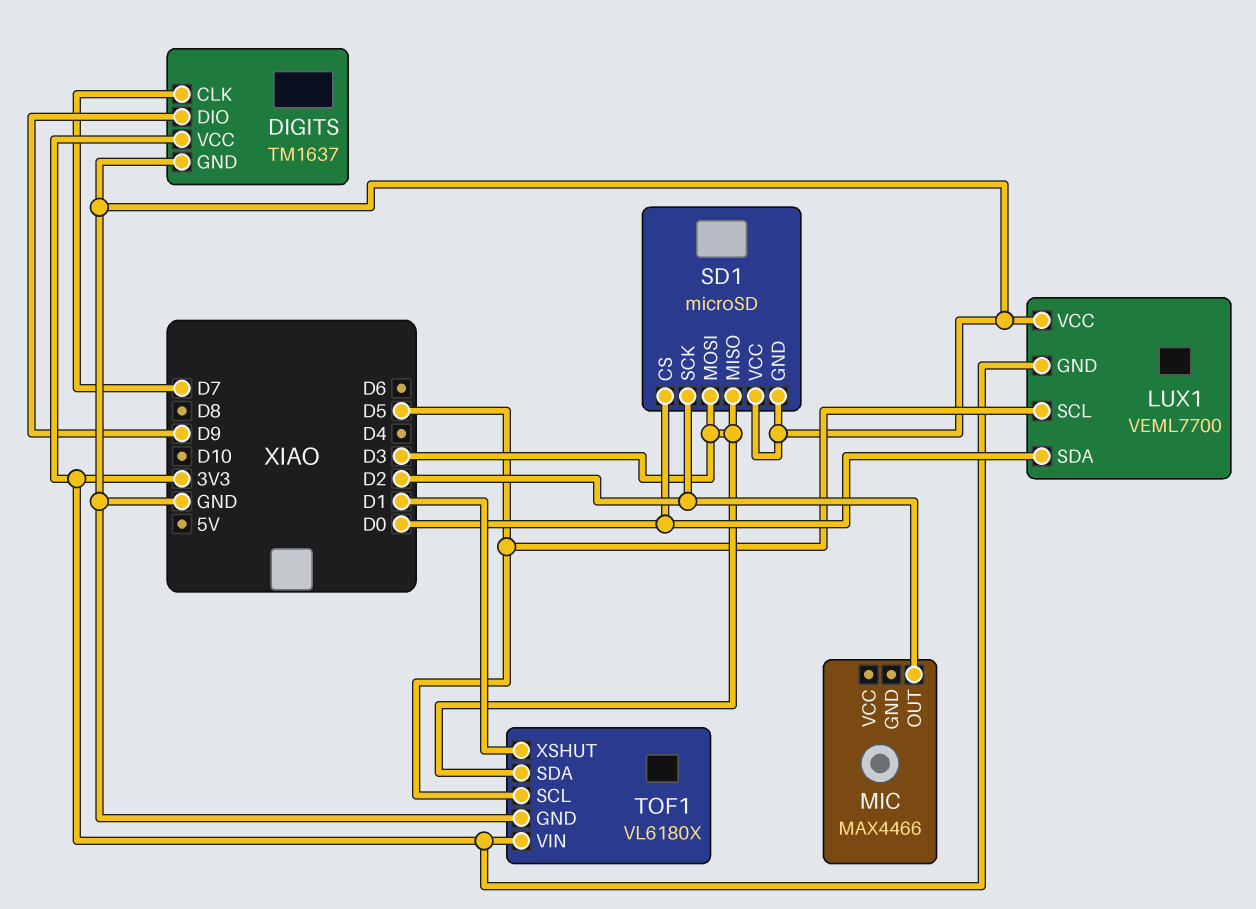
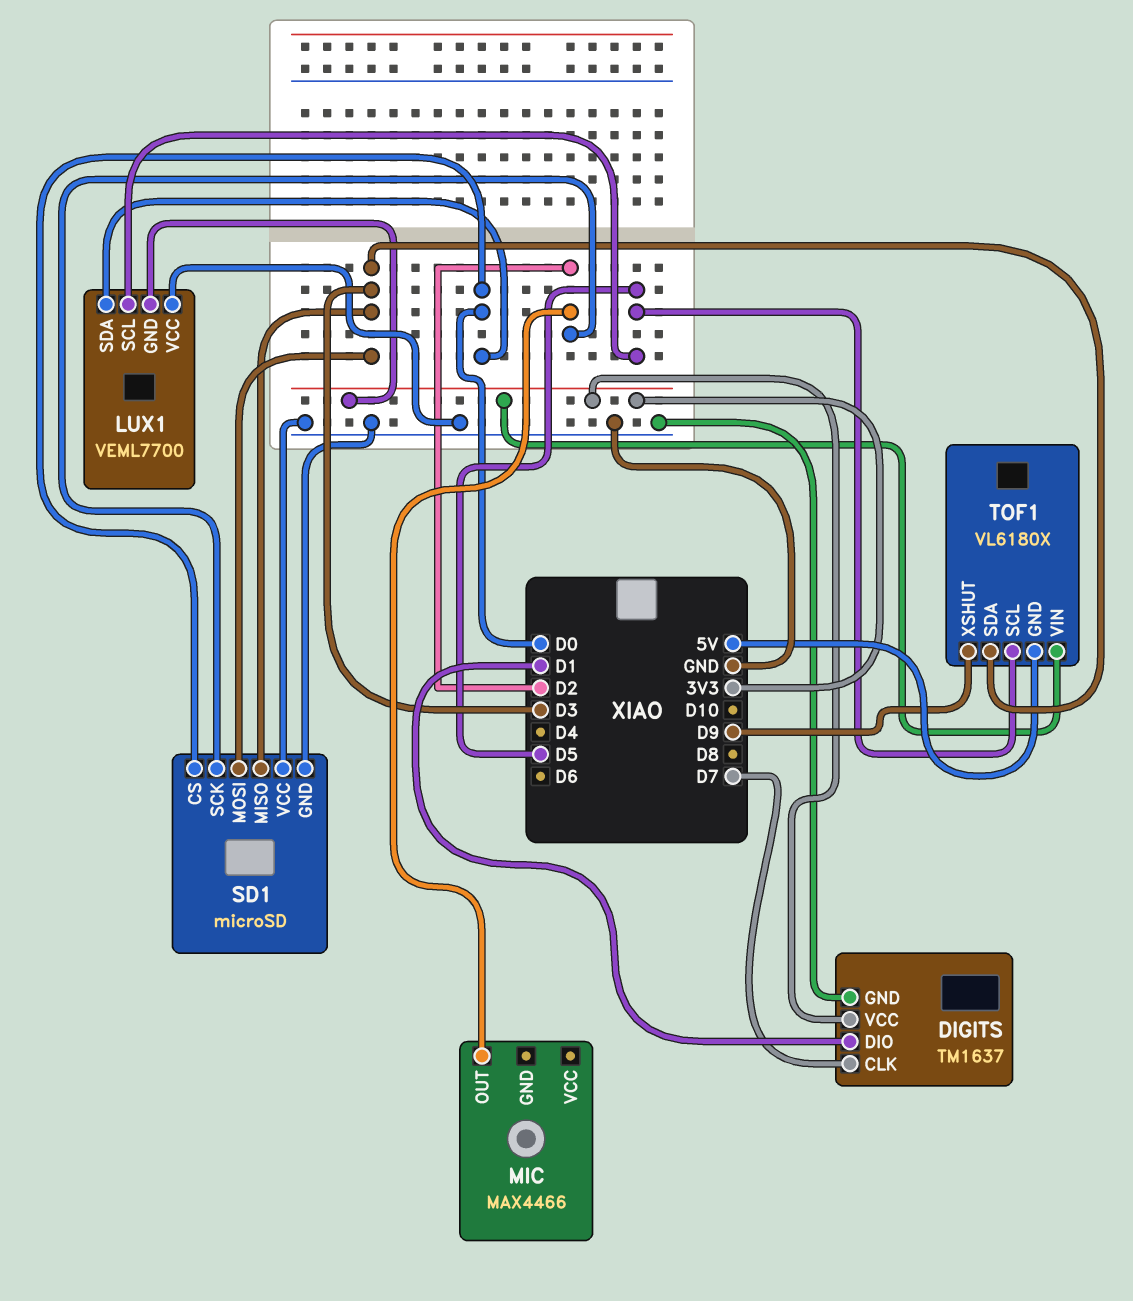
DIGITS pin DIO: D9 -> D1
TOF1 pin GND: GND -> 5V
TOF1 pin XSHUT: D1 -> D9

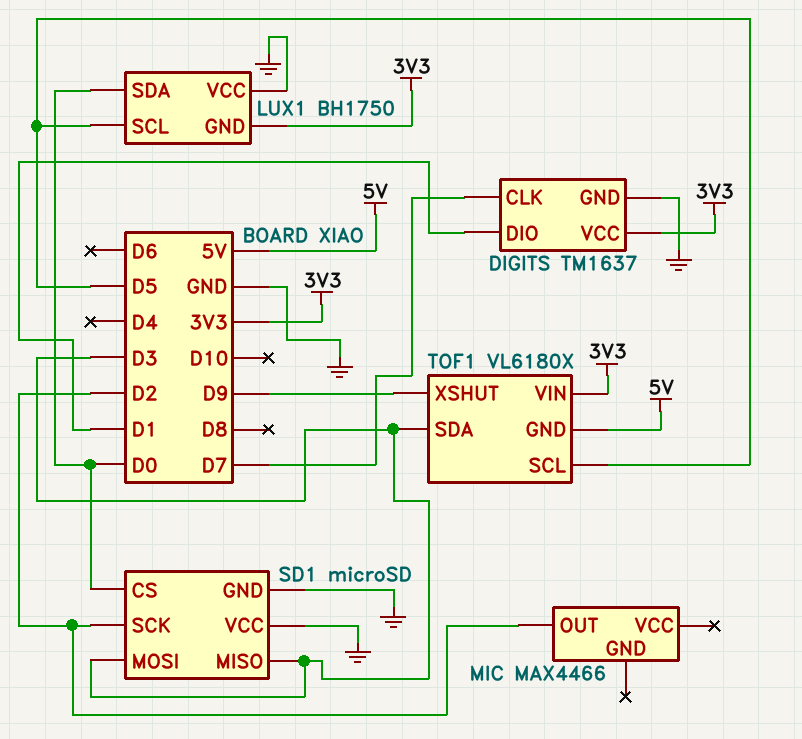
LUX1: VEML7700 -> BH1750

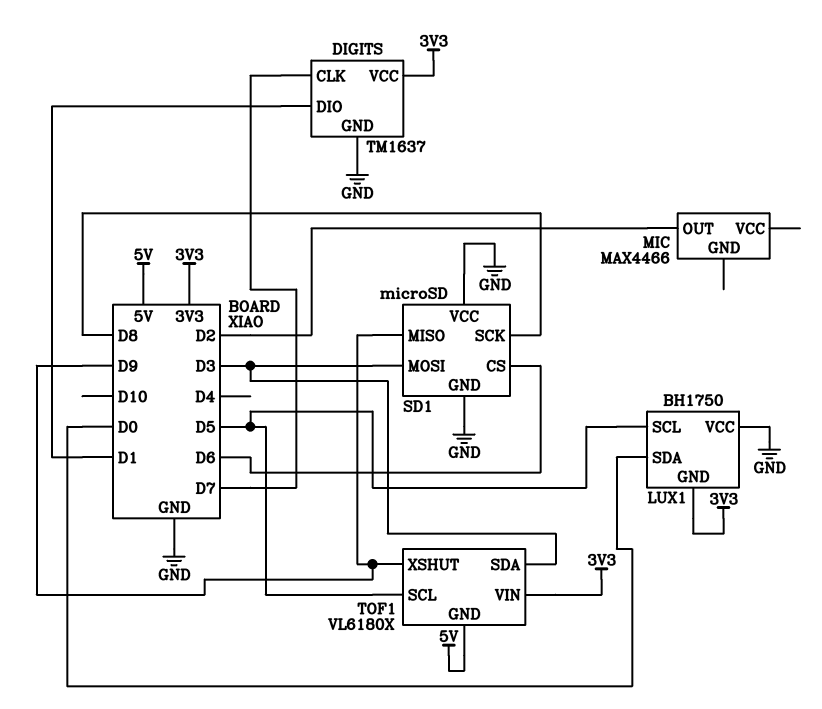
SD1 pin CS: D0 -> D6
SD1 pin MISO: D3 -> D9
SD1 pin SCK: D2 -> D8

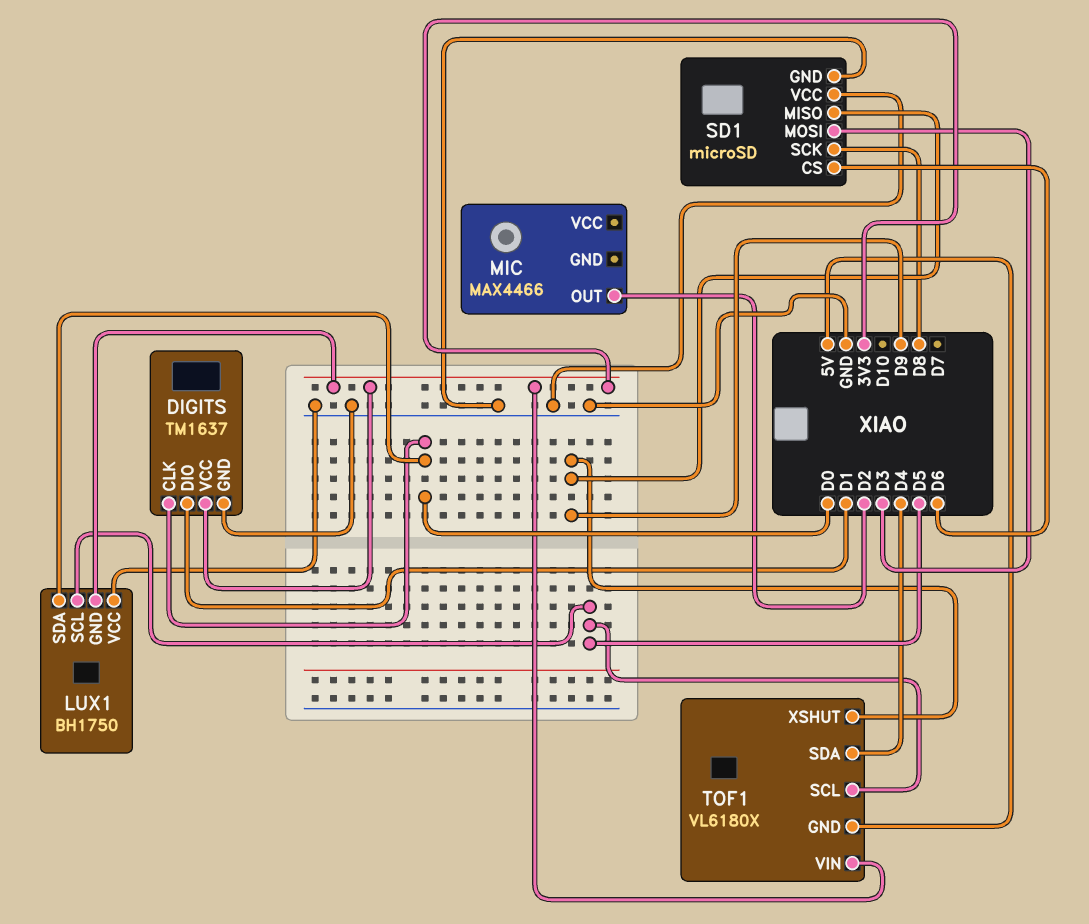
DIGITS pin CLK: D7 -> D0
TOF1 pin SDA: D3 -> D4

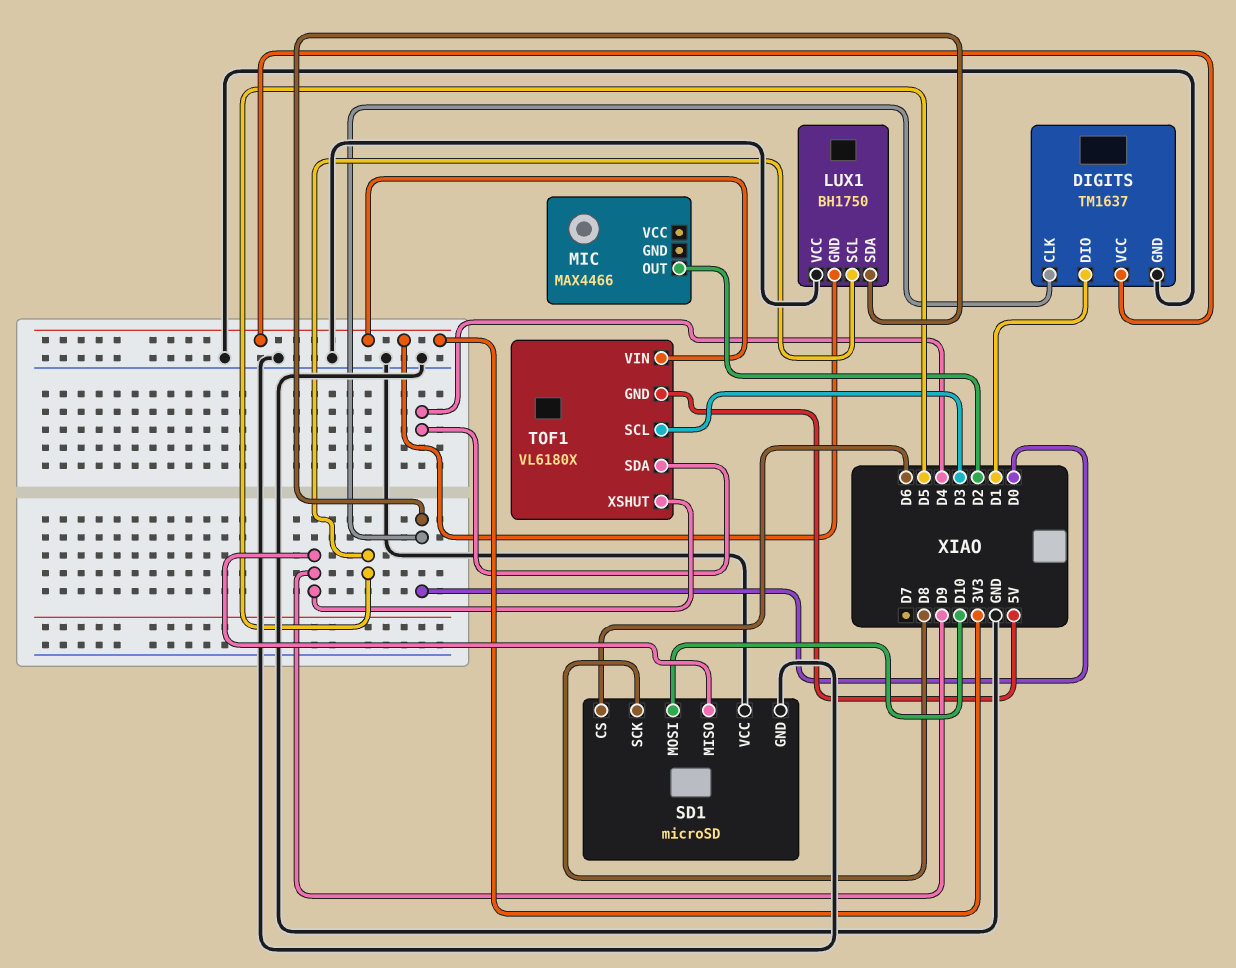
SD1 pin MOSI: D3 -> D10
TOF1 pin SCL: D5 -> D3

